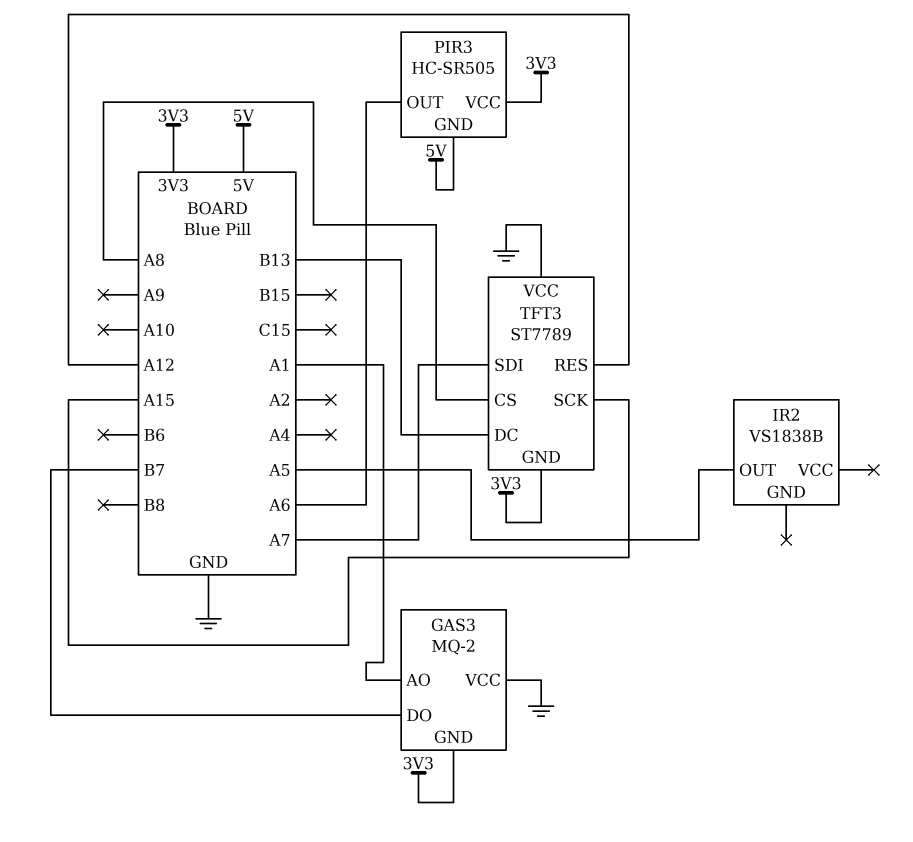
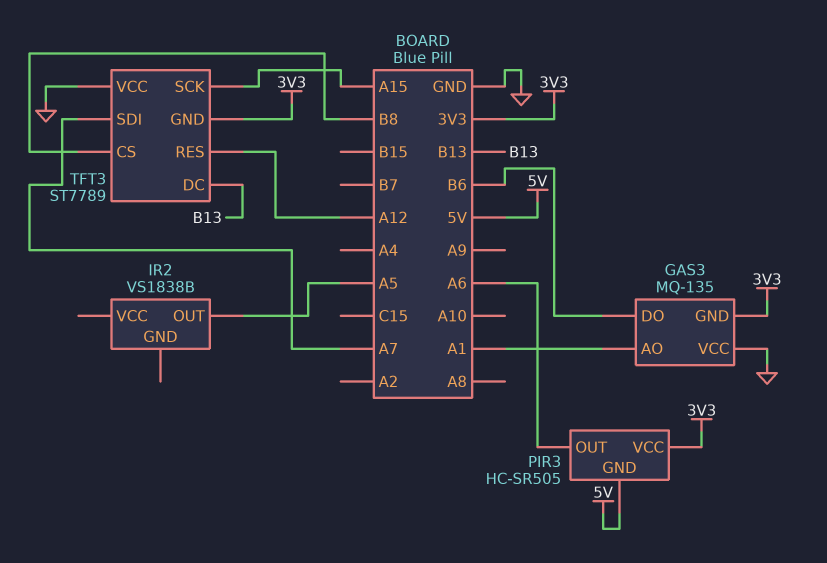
GAS3: MQ-2 -> MQ-135
GAS3 pin DO: B7 -> B6
TFT3 pin CS: A8 -> B8

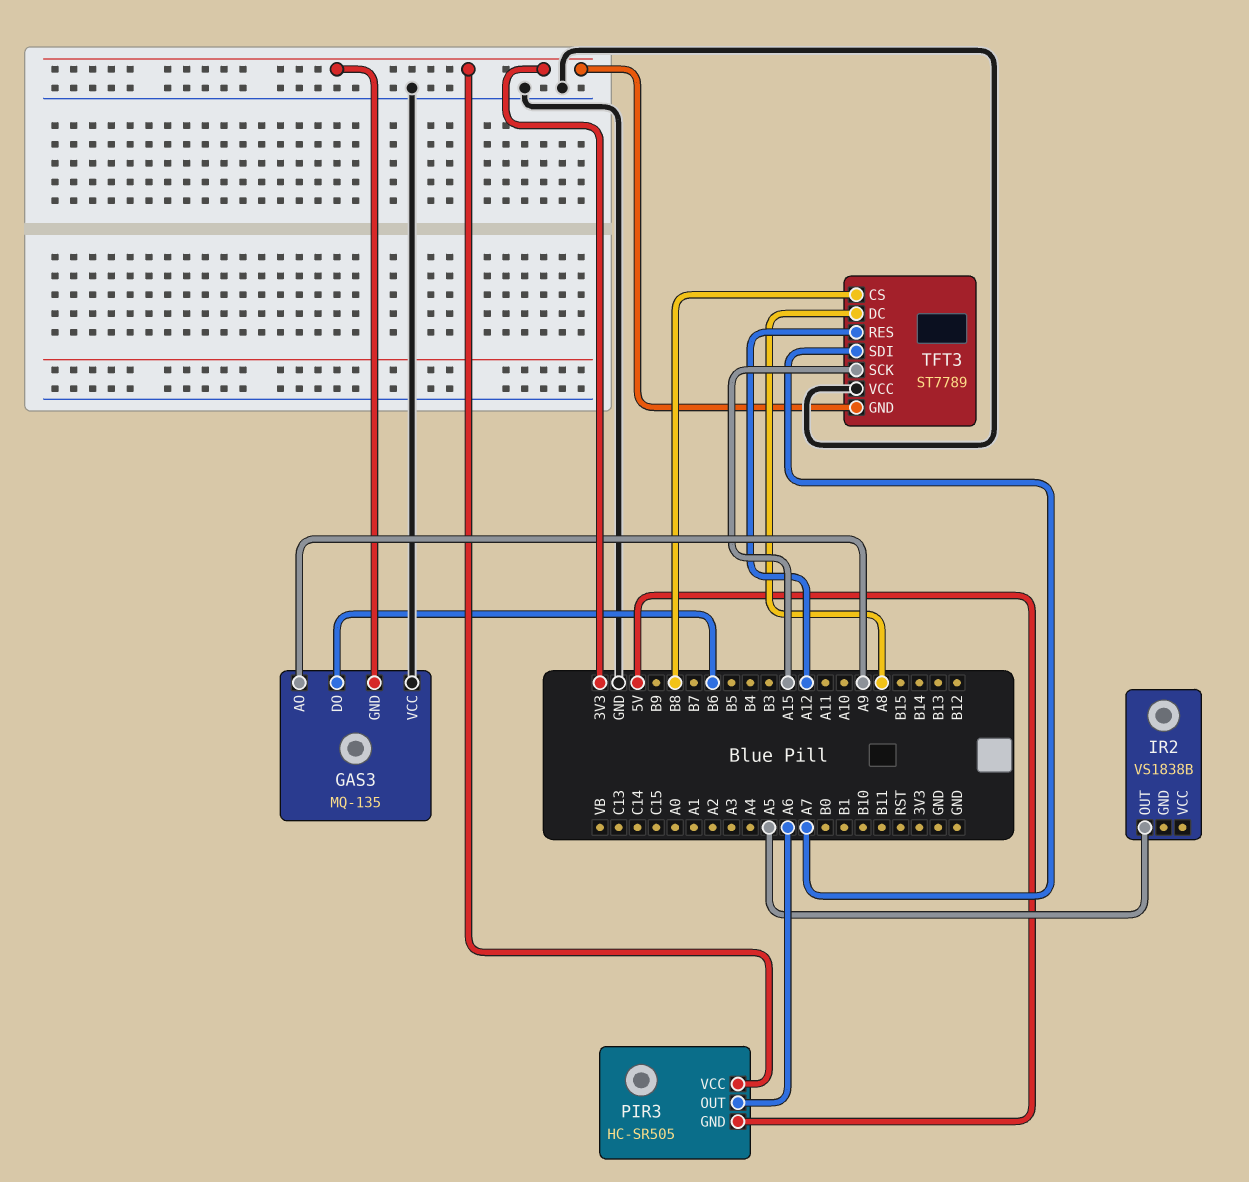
GAS3 pin AO: A1 -> A9
TFT3 pin DC: B13 -> A8

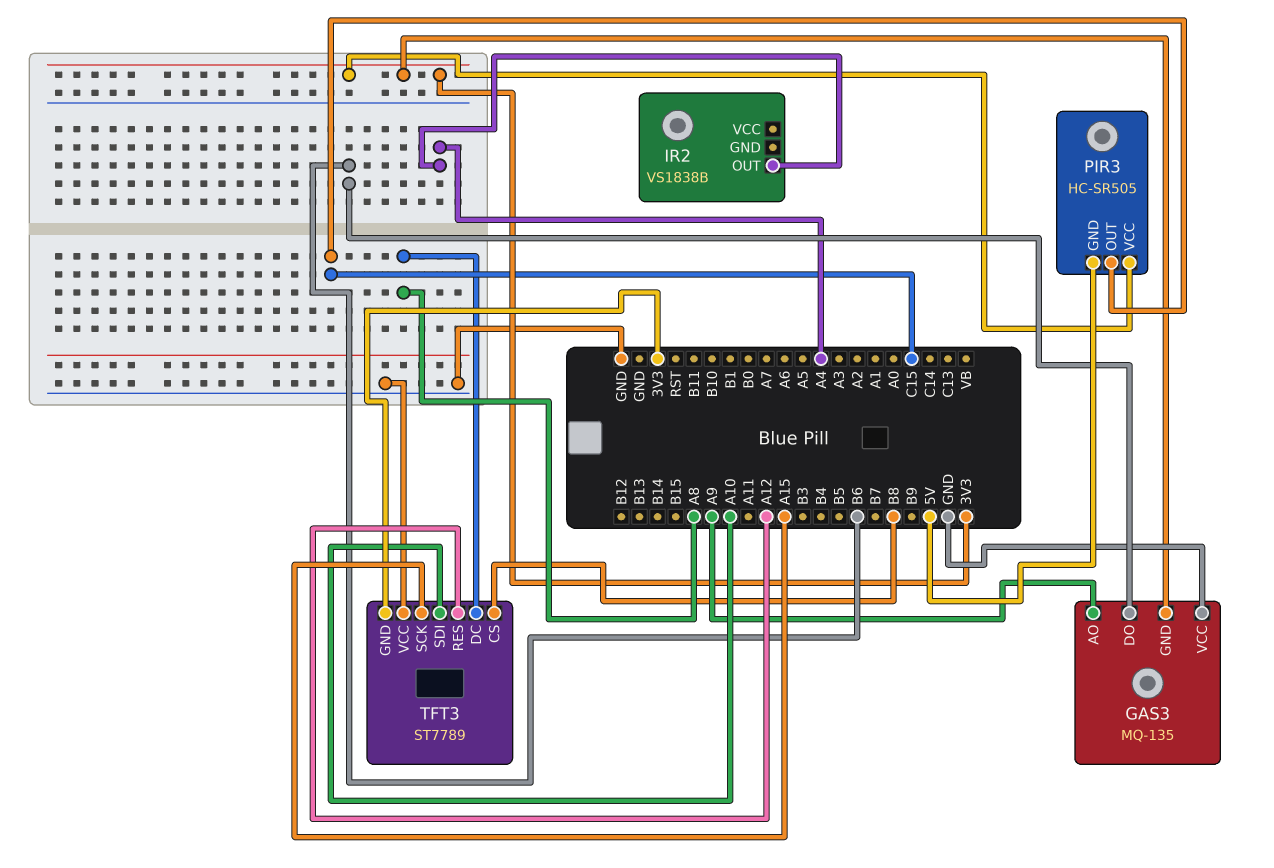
IR2 pin OUT: A5 -> A4
PIR3 pin OUT: A6 -> C15
TFT3 pin SDI: A7 -> A10

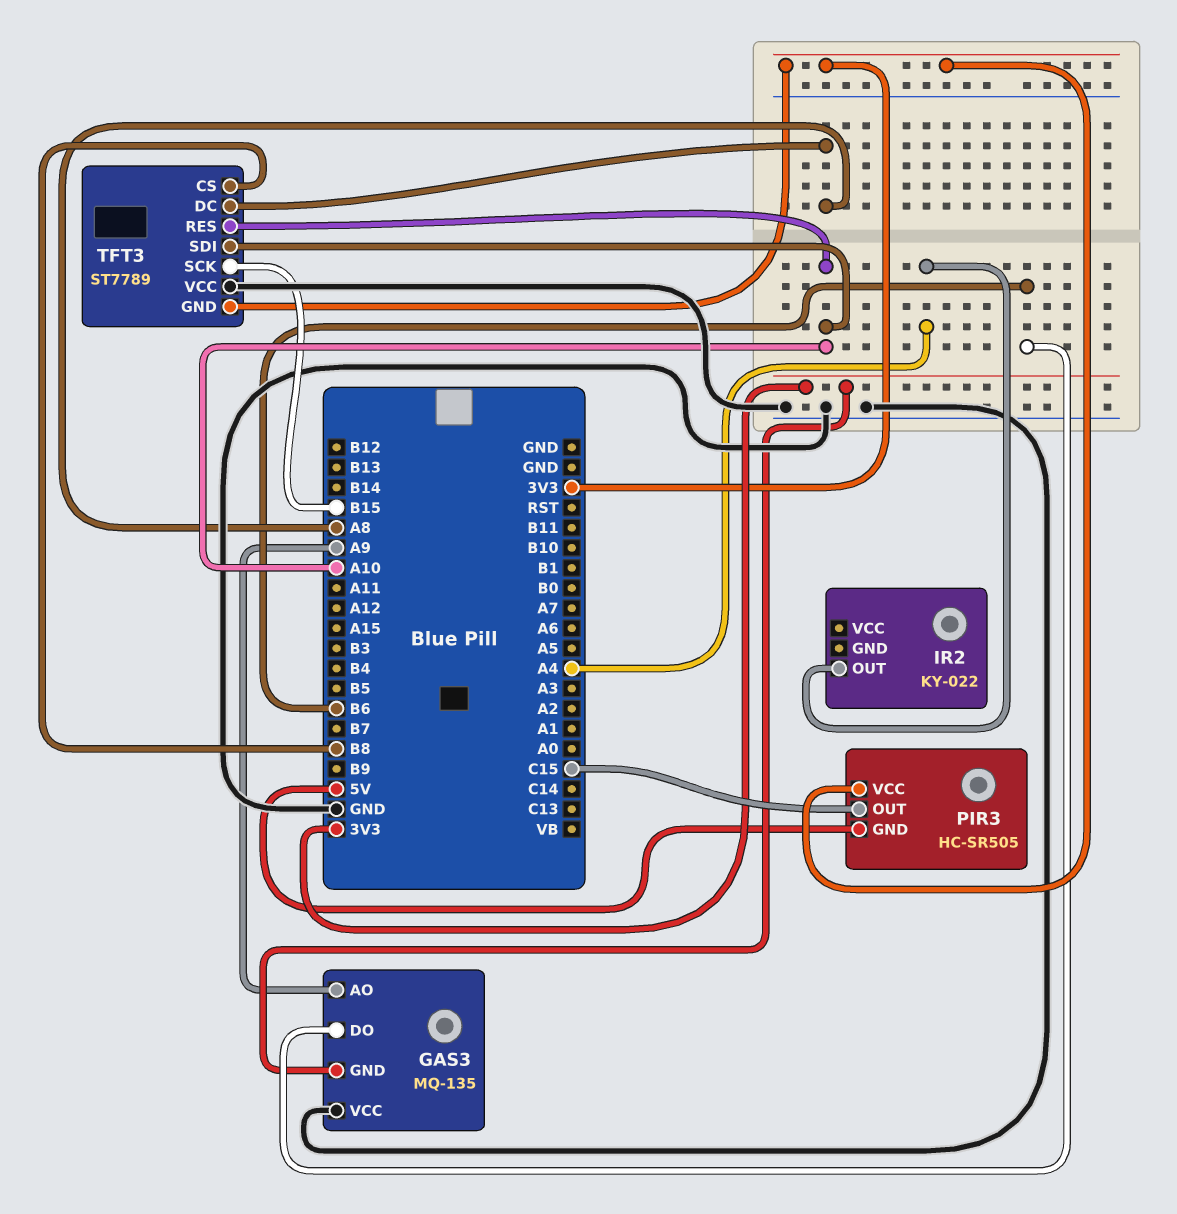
IR2: VS1838B -> KY-022
TFT3 pin RES: A12 -> A10
TFT3 pin SCK: A15 -> B15

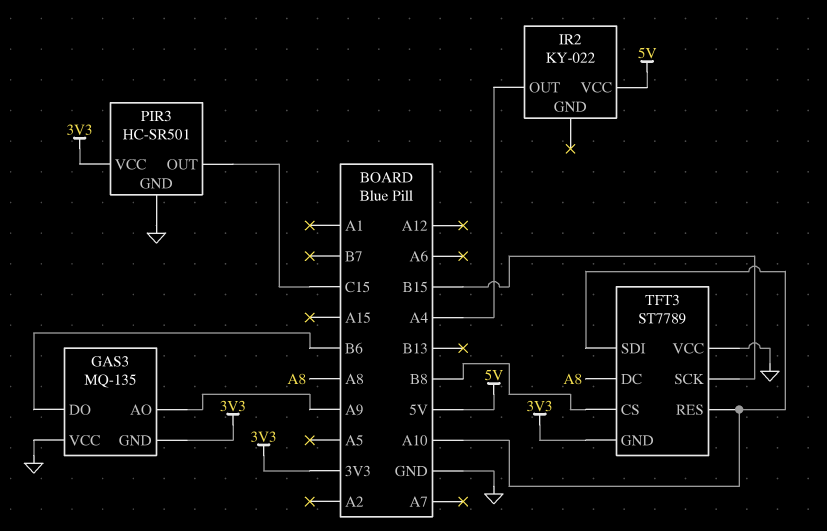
IR2 pin VCC: none -> 5V
PIR3: HC-SR505 -> HC-SR501
PIR3 pin GND: 5V -> GND

